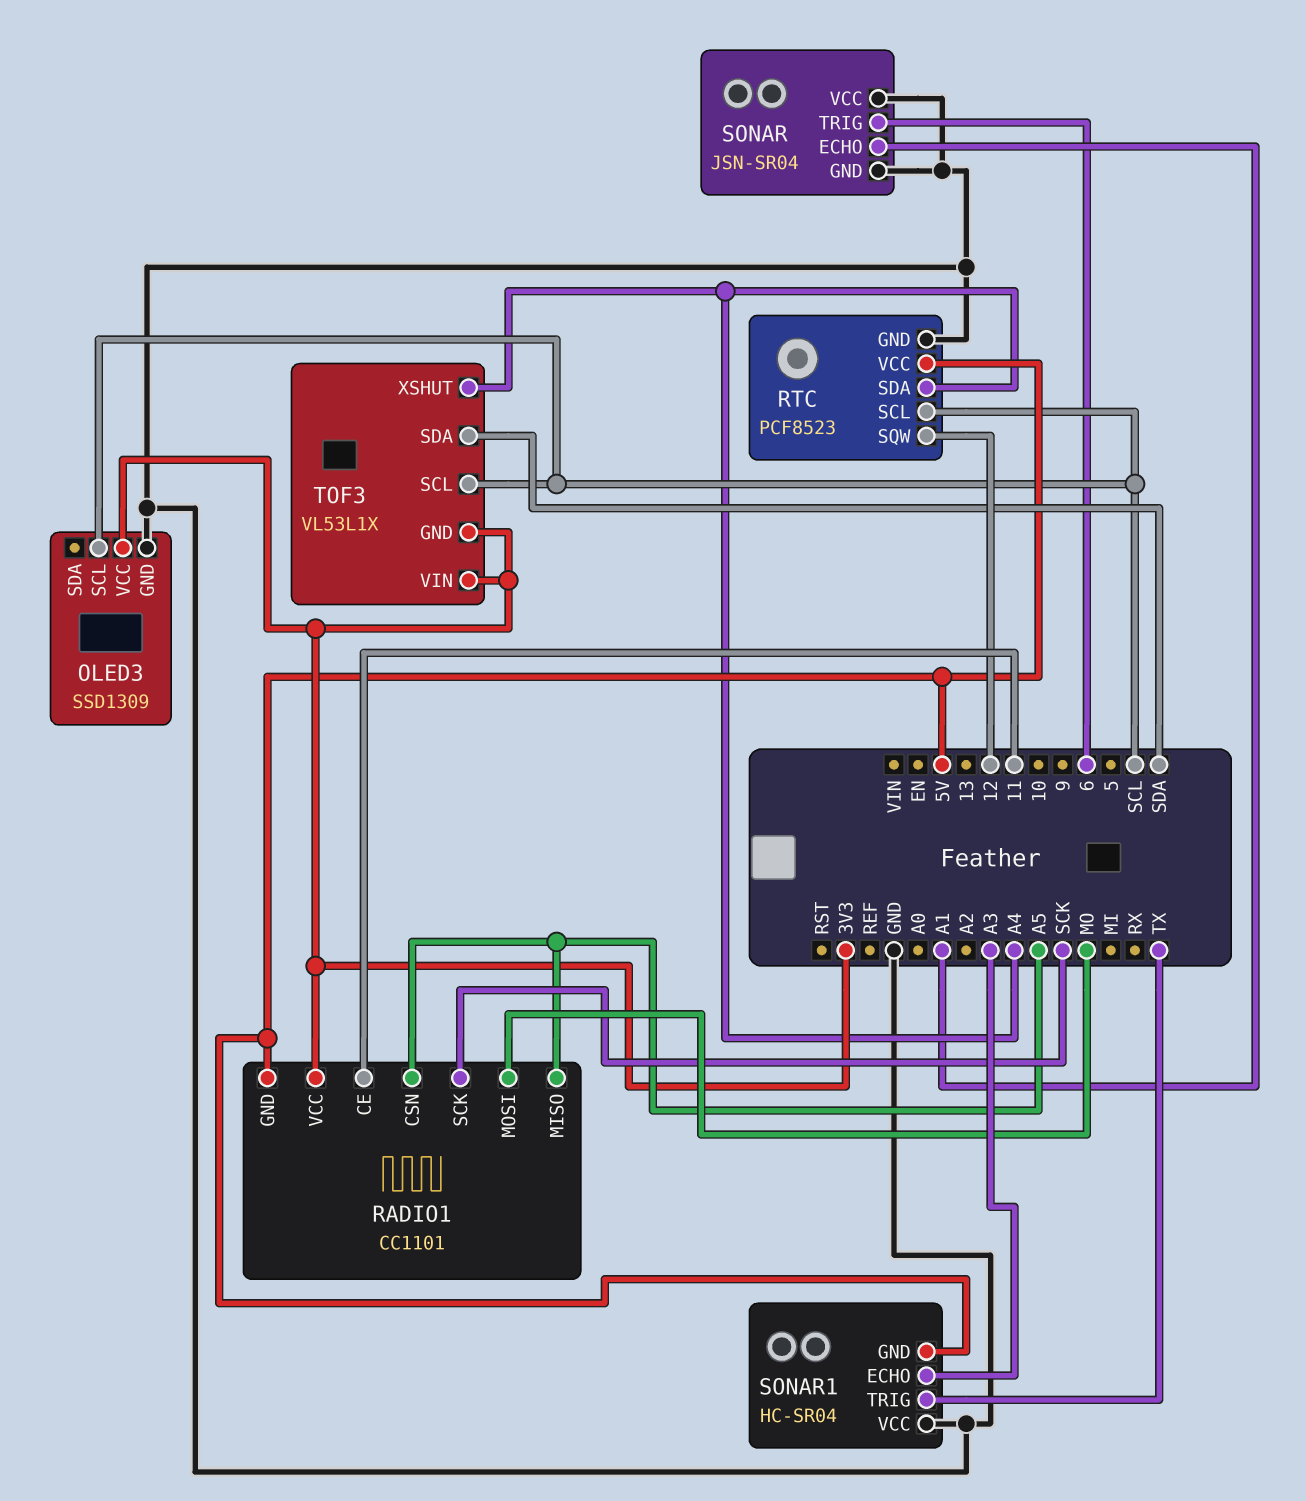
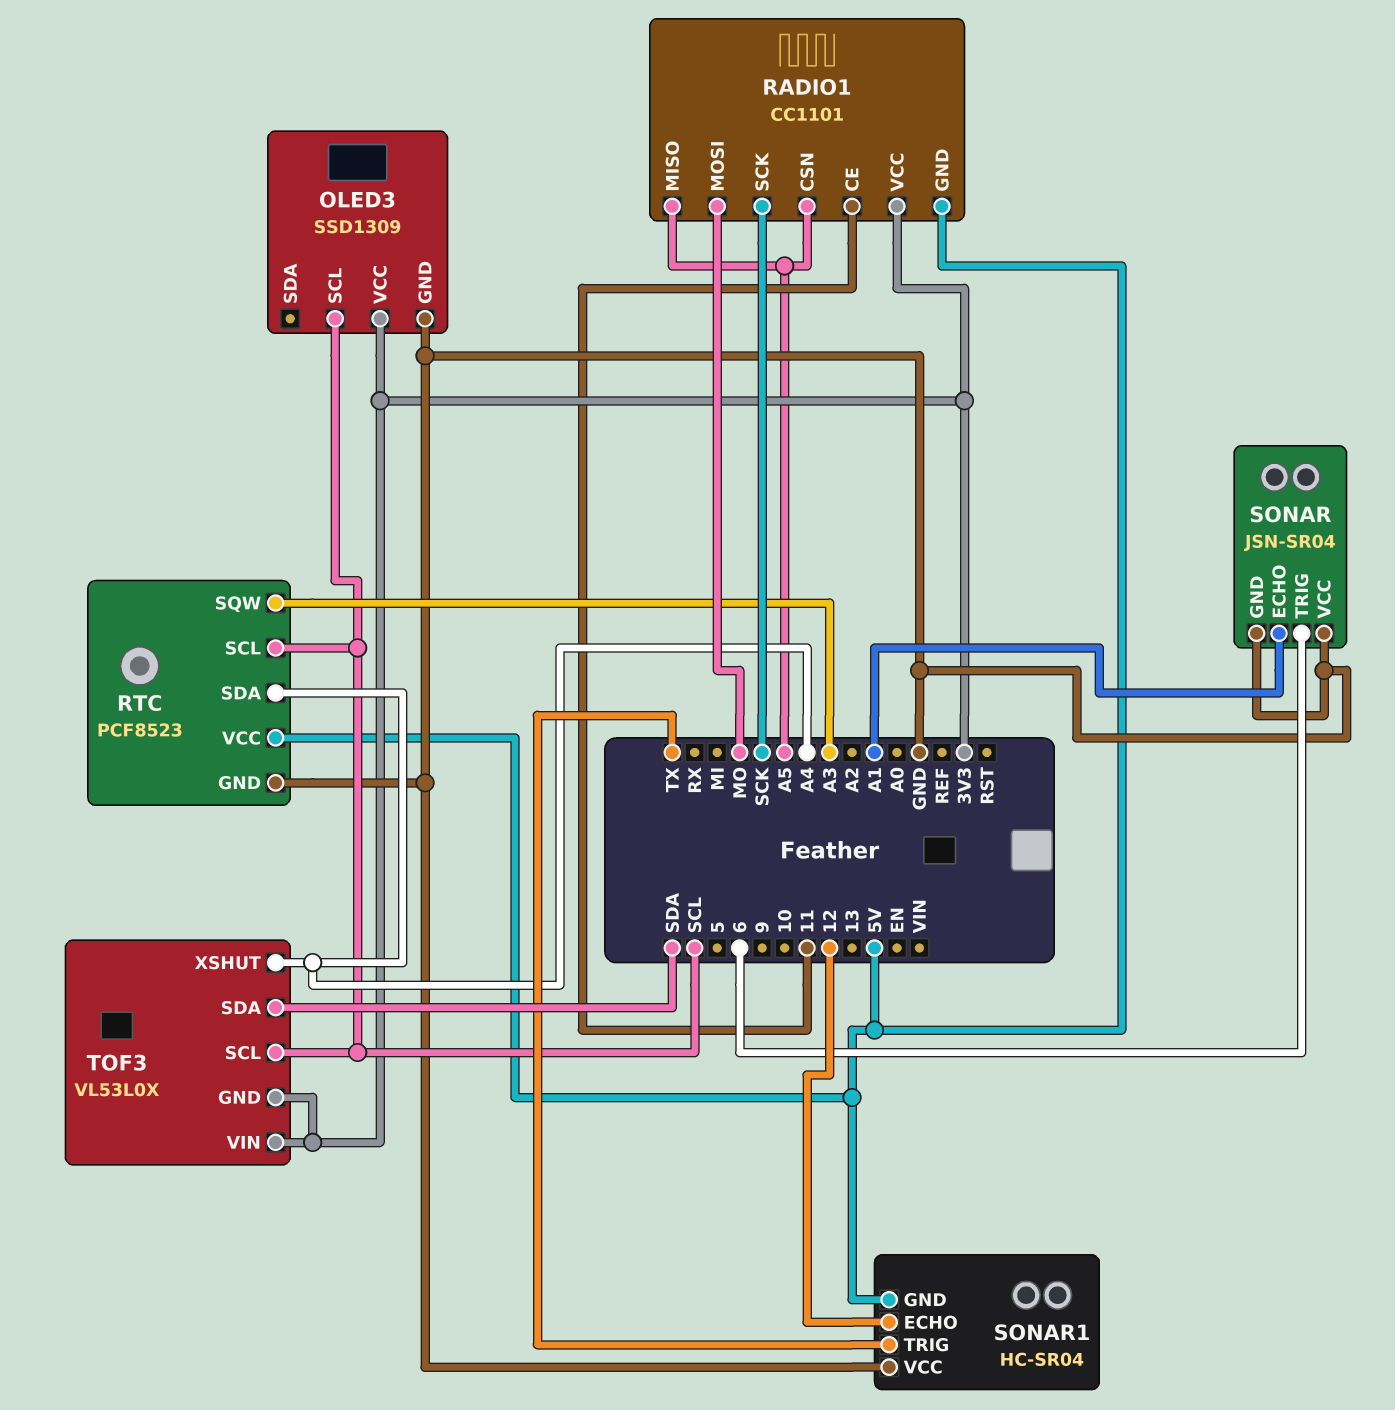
RTC pin SQW: 12 -> A3
SONAR1 pin ECHO: A3 -> 12
TOF3: VL53L1X -> VL53L0X

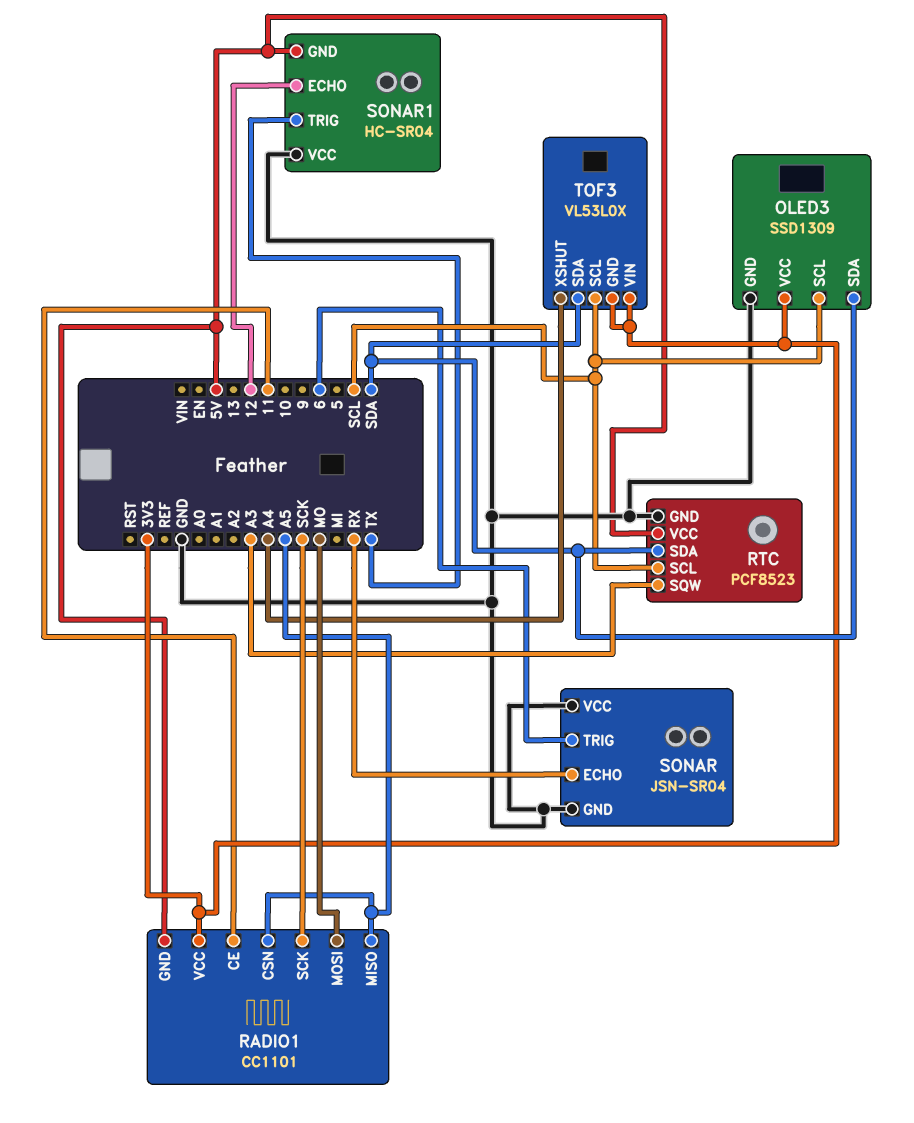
OLED3 pin SDA: none -> SDA
RTC pin SDA: A4 -> SDA
SONAR pin ECHO: A1 -> RX

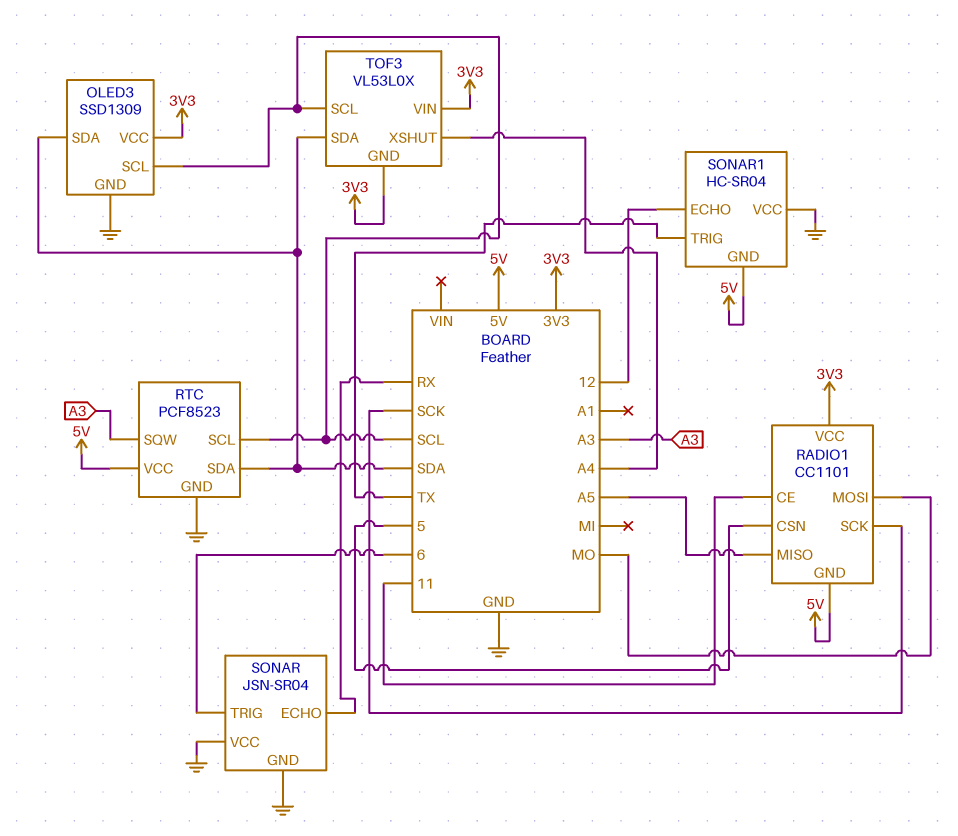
RADIO1 pin CSN: A5 -> 5

